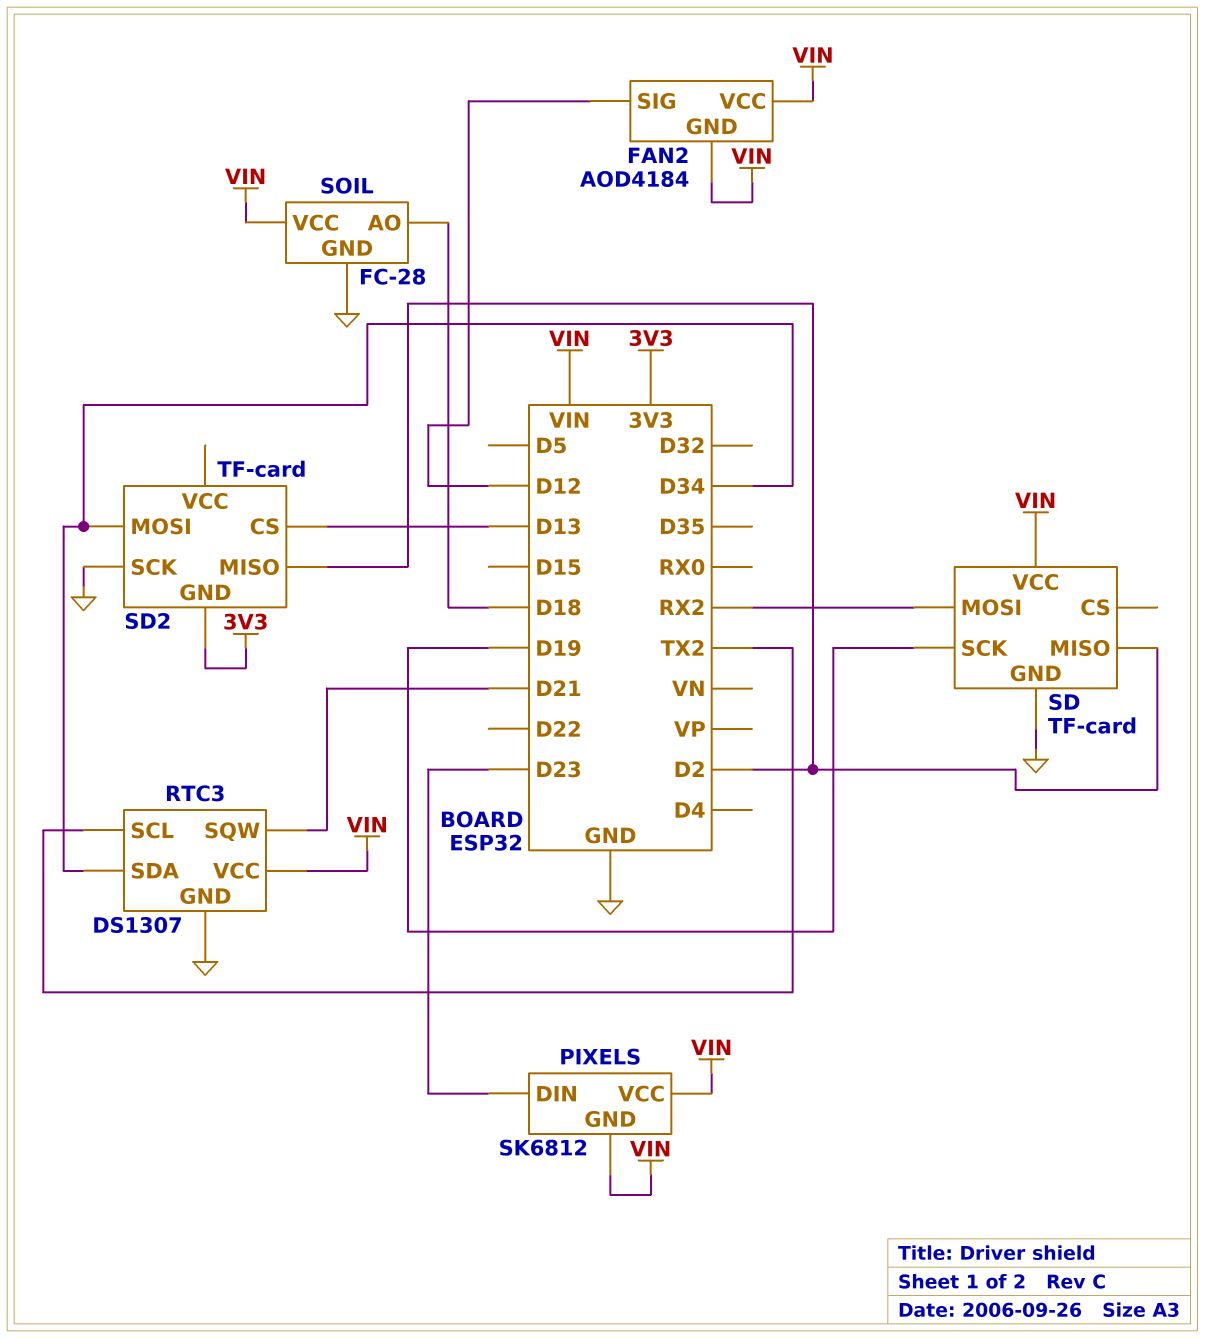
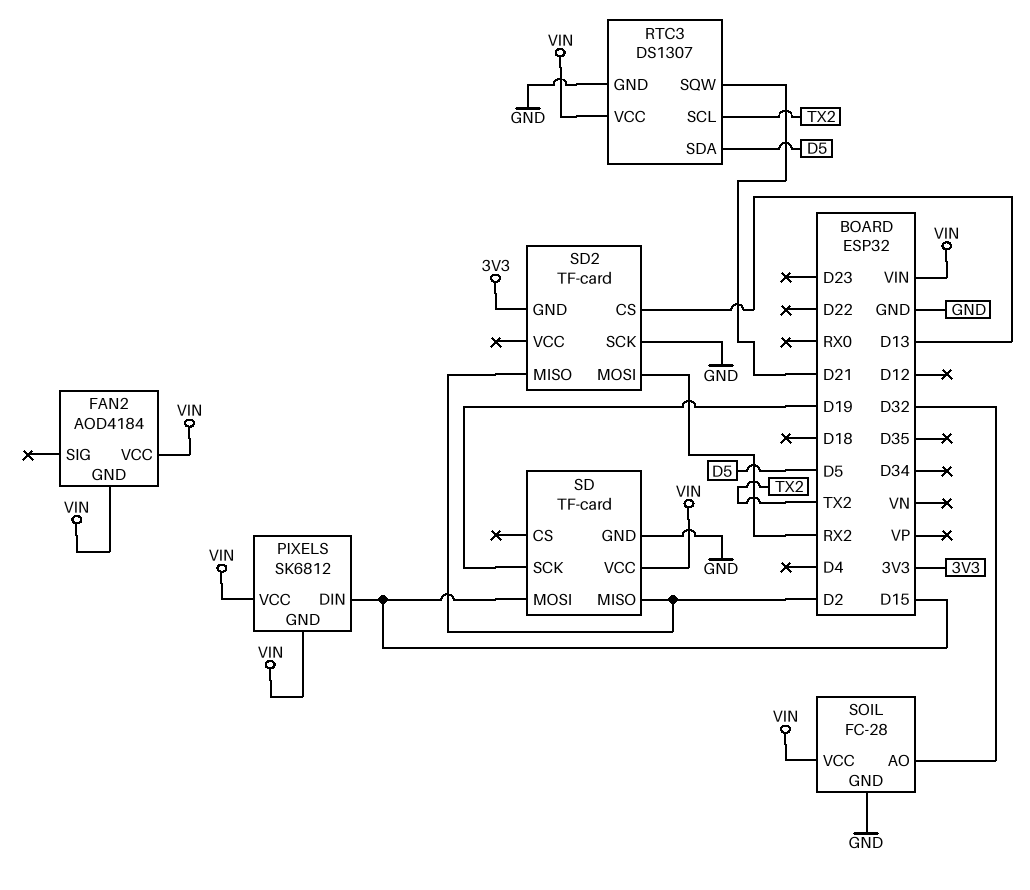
FAN2 pin SIG: D12 -> none
PIXELS pin DIN: D23 -> D15
RTC3 pin SDA: D34 -> D5
SD pin MOSI: RX2 -> D15
SD2 pin MOSI: D34 -> RX2
SOIL pin AO: D18 -> D32

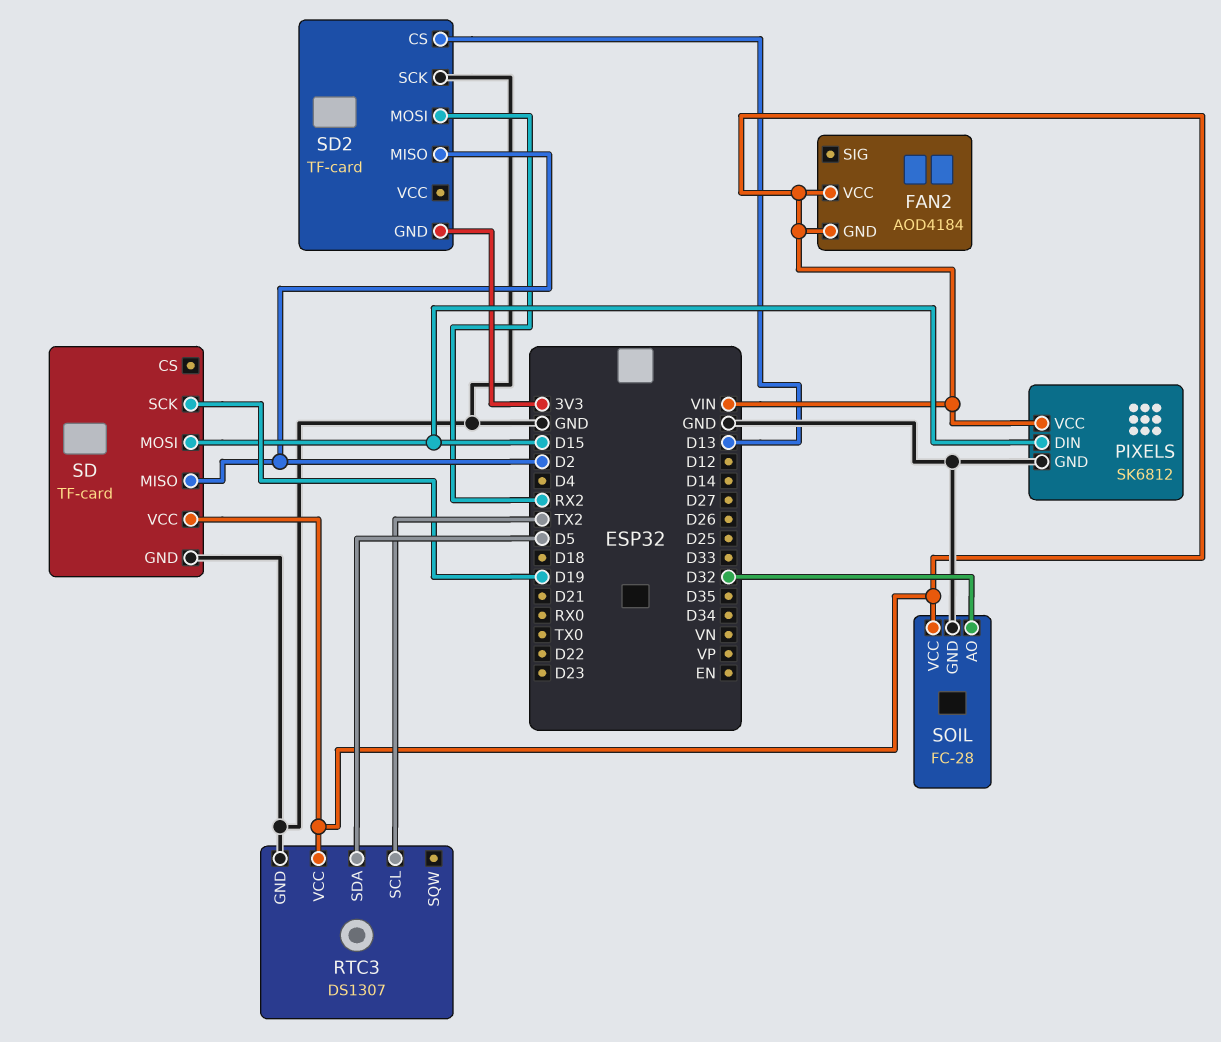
PIXELS pin GND: VIN -> GND
RTC3 pin SQW: D21 -> none

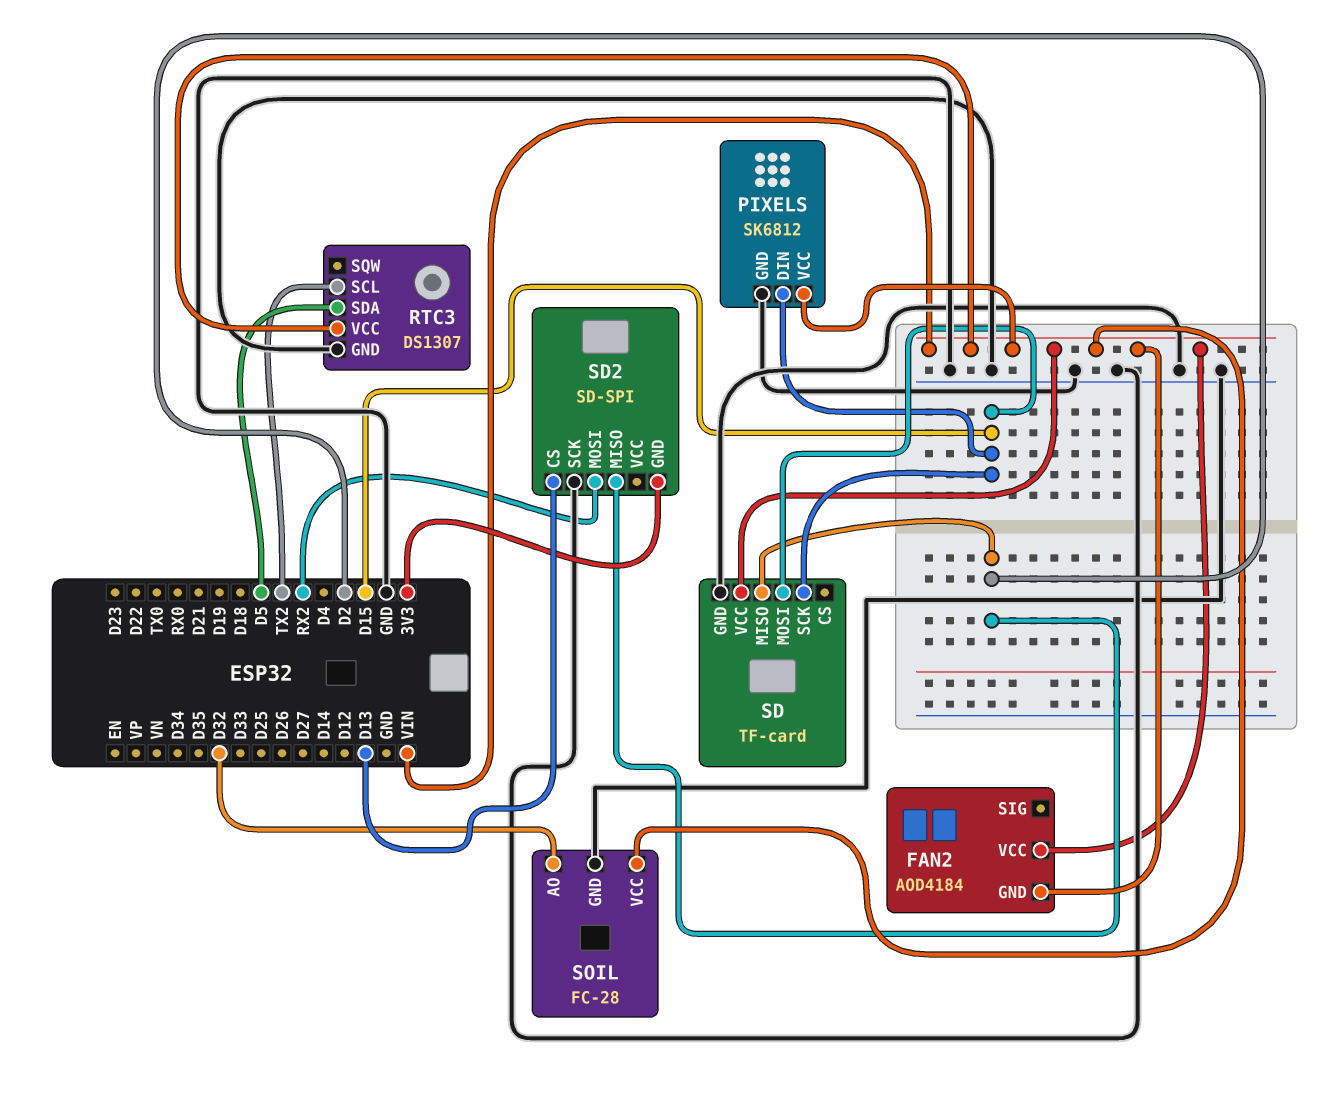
SD pin SCK: D19 -> D15
SD2: TF-card -> SD-SPI

